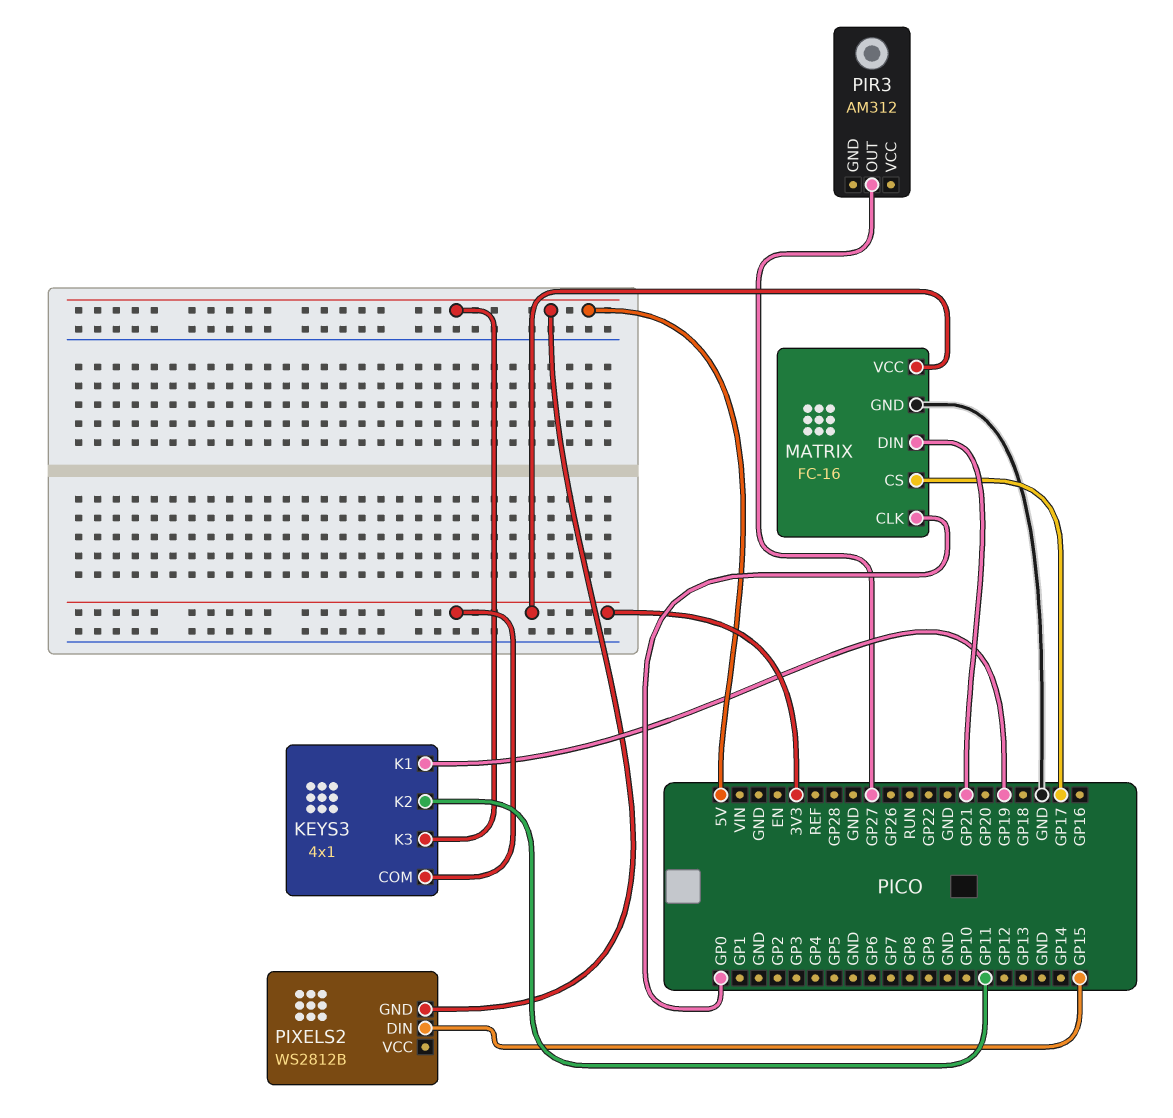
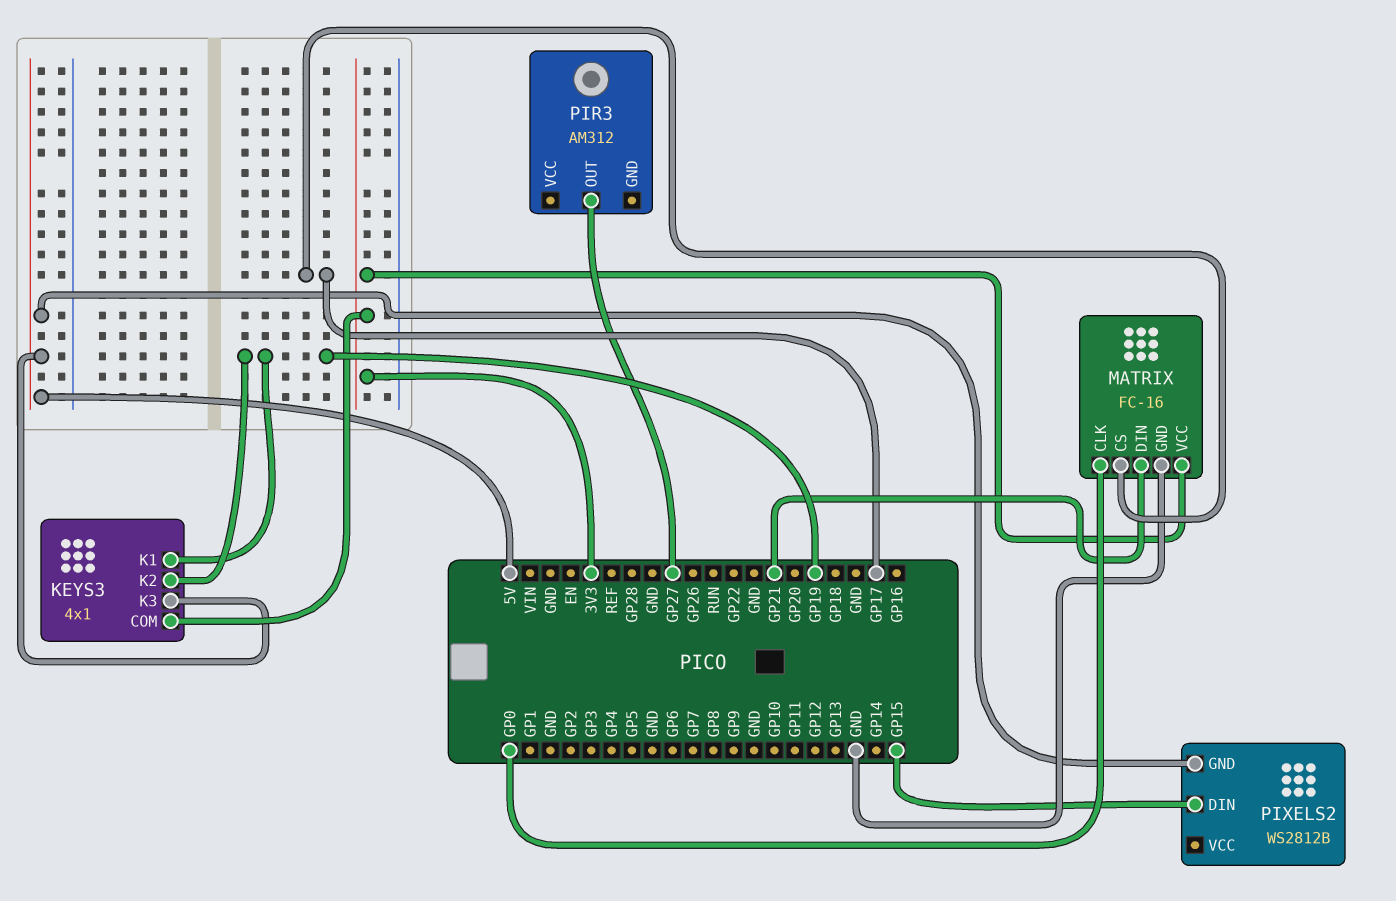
KEYS3 pin K2: GP11 -> GP19

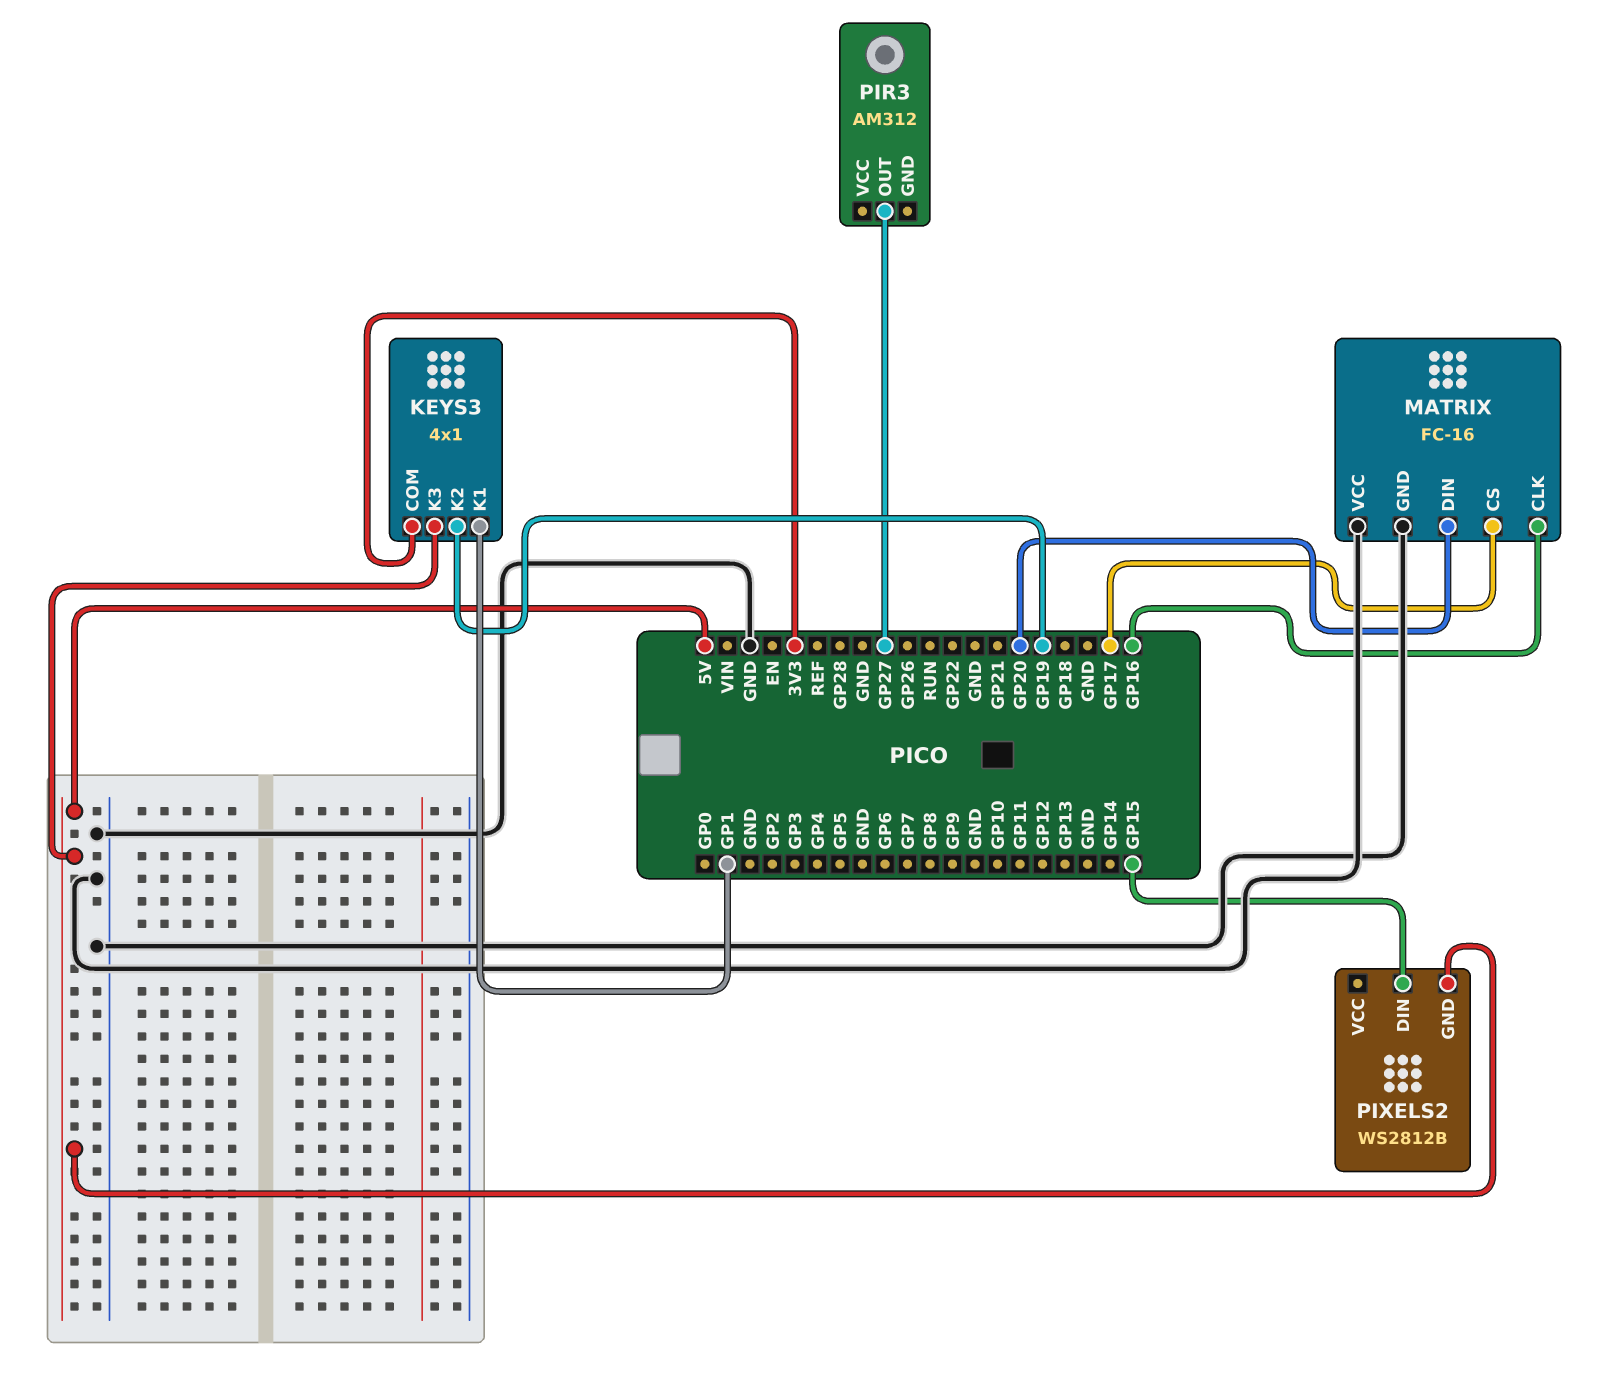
KEYS3 pin K1: GP19 -> GP1
MATRIX pin CLK: GP0 -> GP16
MATRIX pin DIN: GP21 -> GP20
MATRIX pin VCC: 3V3 -> GND

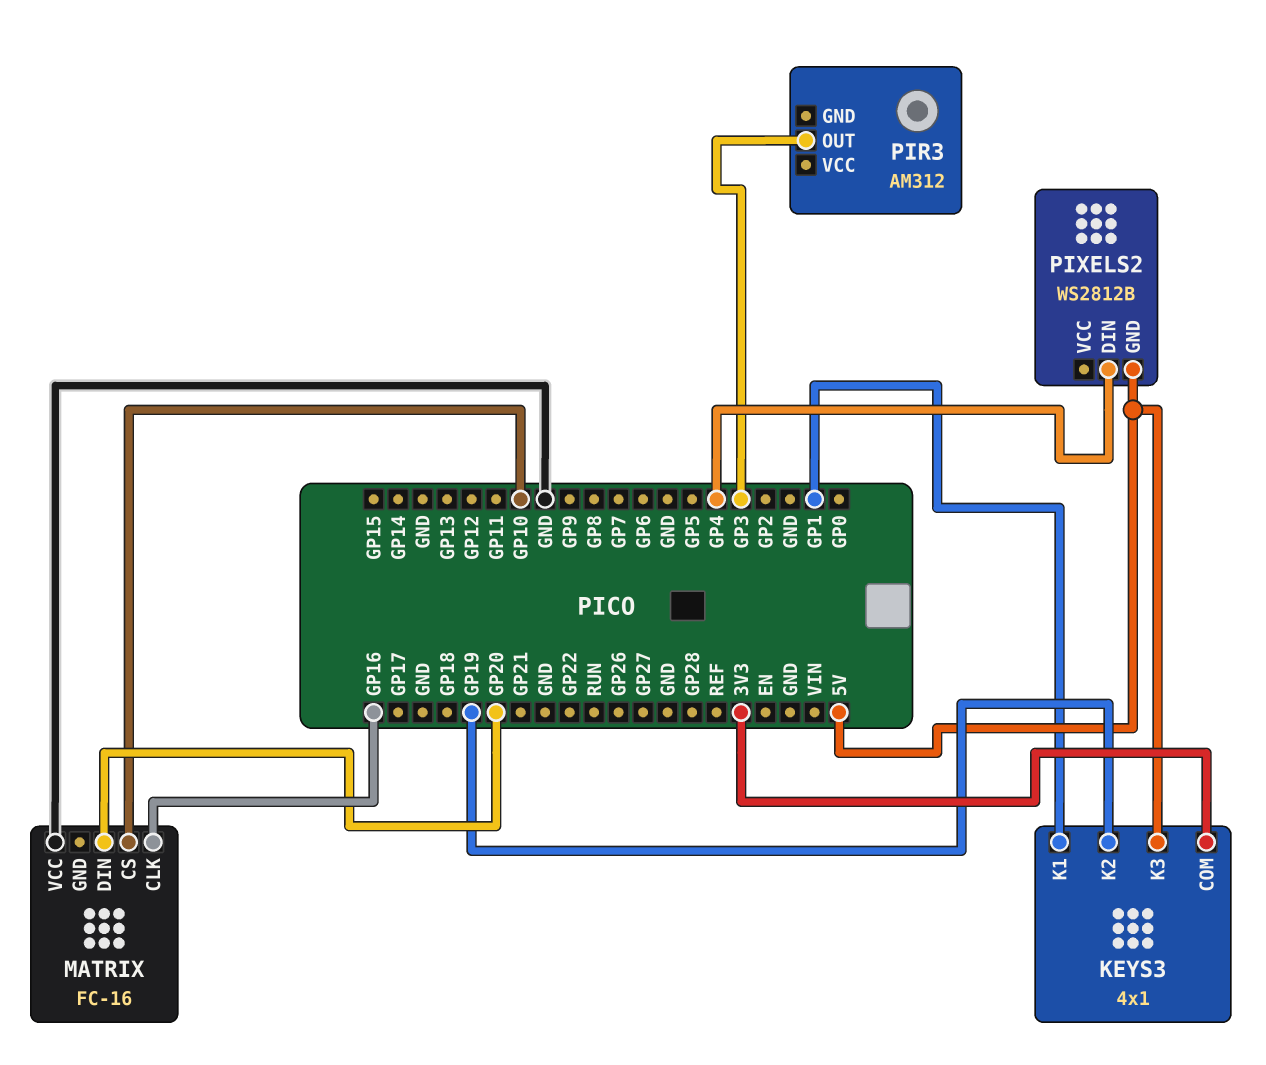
MATRIX pin CS: GP17 -> GP10
MATRIX pin GND: GND -> none
PIR3 pin OUT: GP27 -> GP3
PIXELS2 pin DIN: GP15 -> GP4

